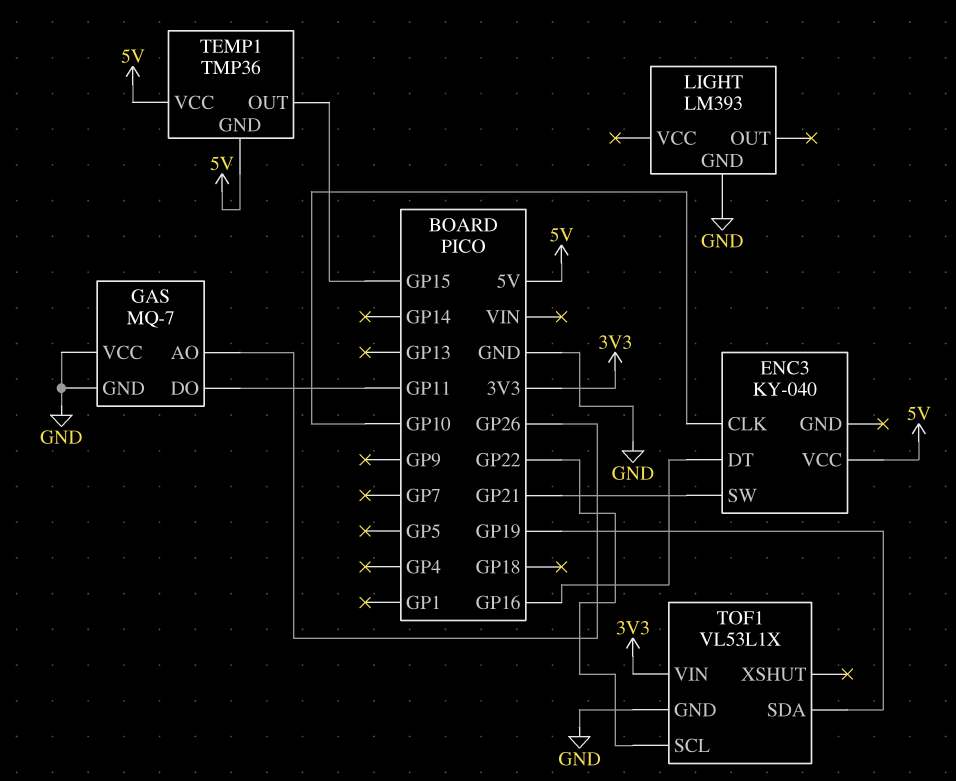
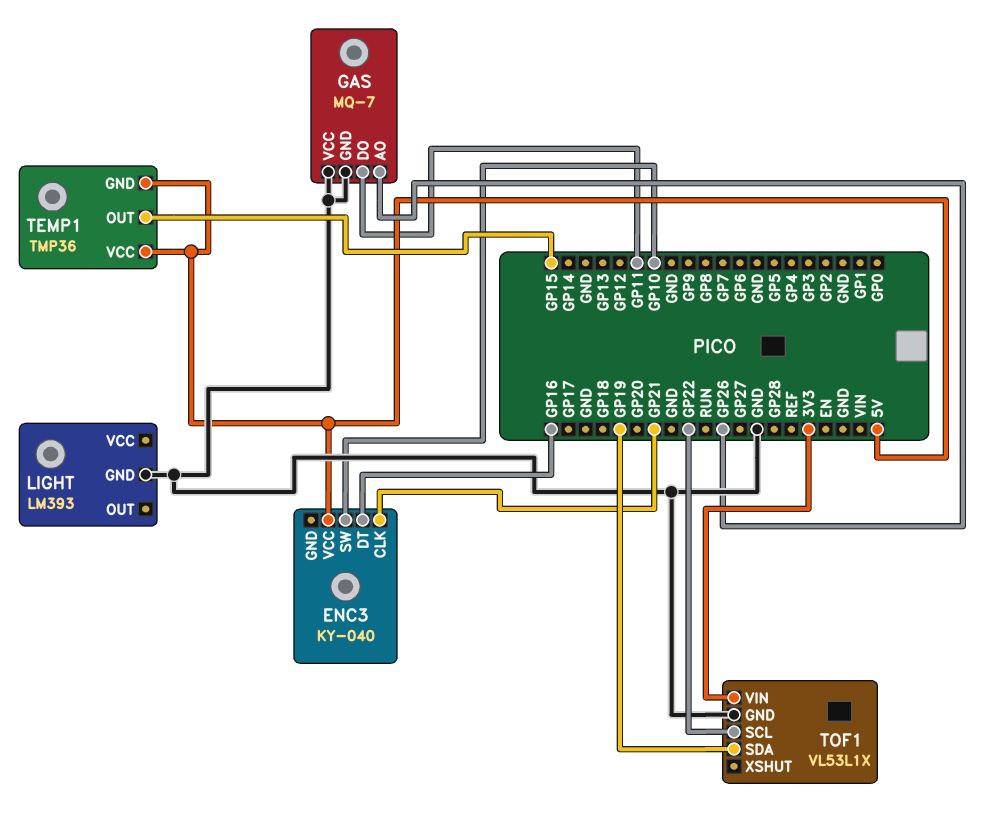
ENC3 pin CLK: GP10 -> GP21
ENC3 pin SW: GP21 -> GP10

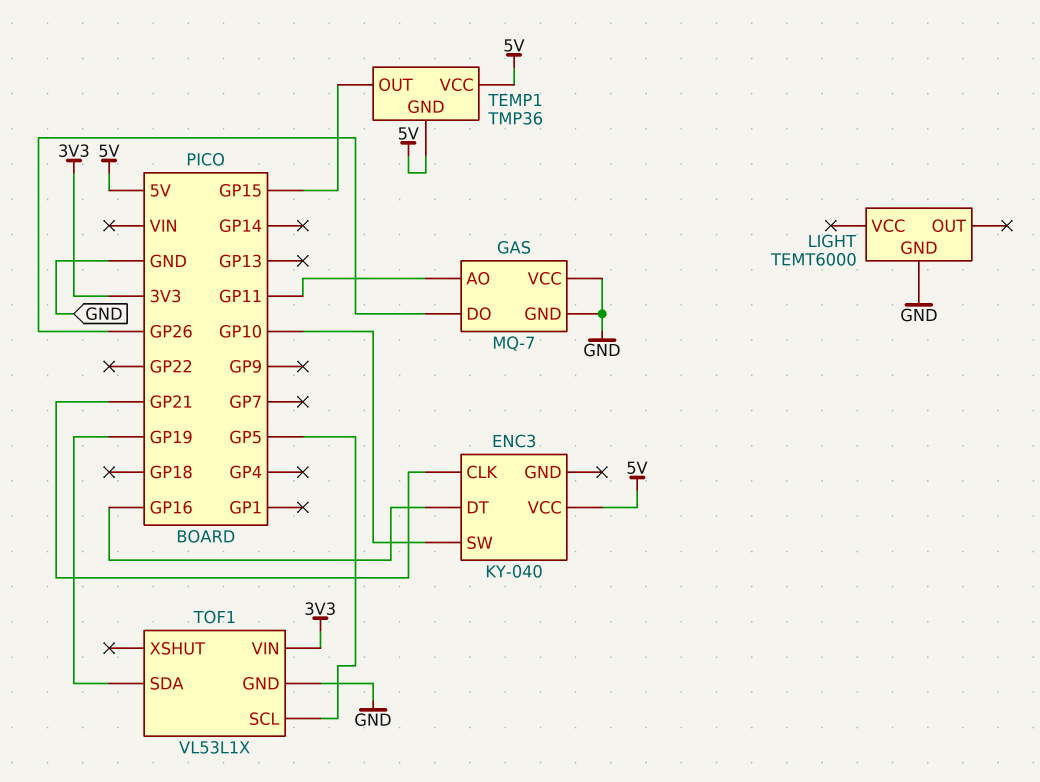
GAS pin AO: GP26 -> GP11
GAS pin DO: GP11 -> GP26
LIGHT: LM393 -> TEMT6000
TOF1 pin SCL: GP22 -> GP5

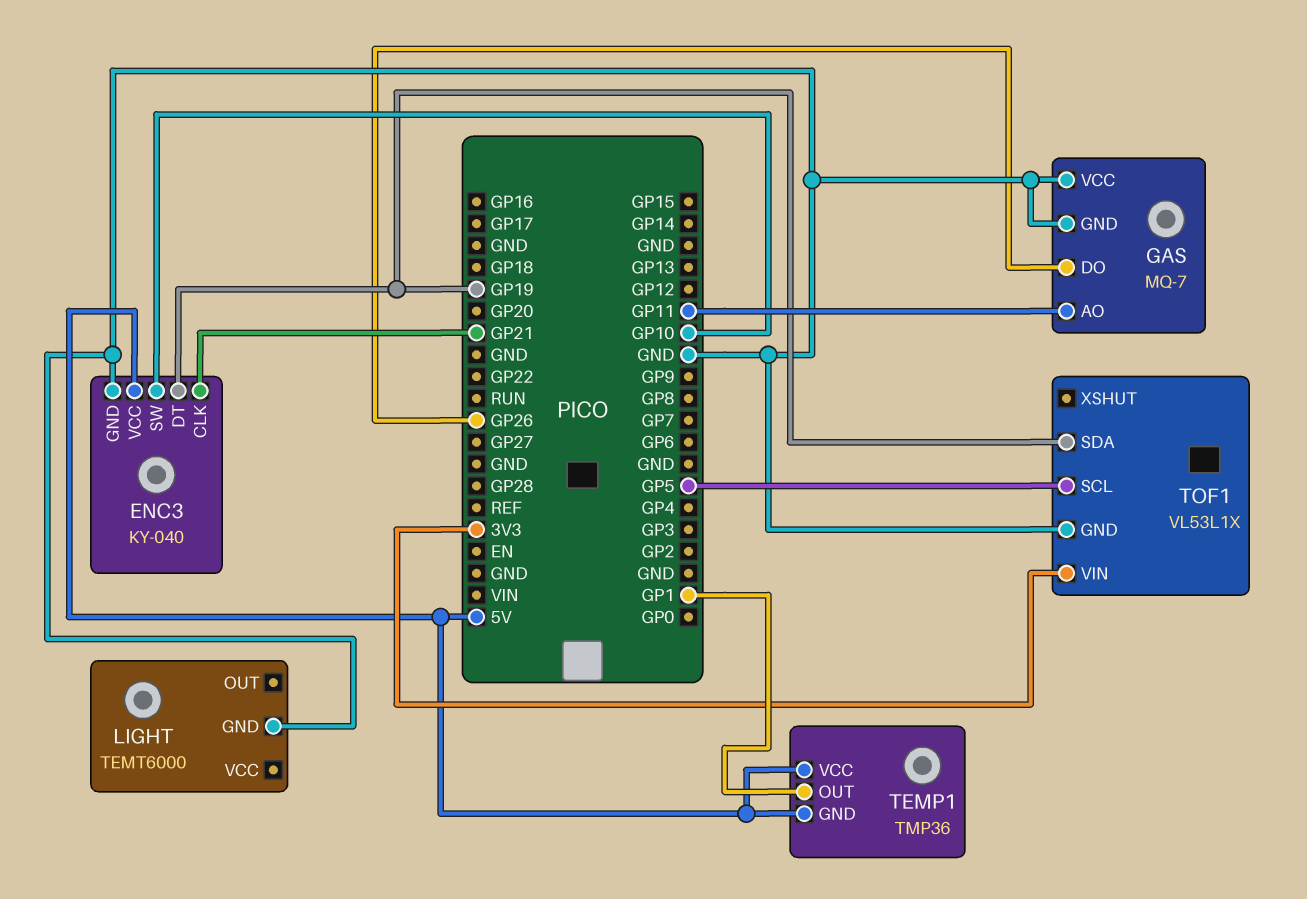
ENC3 pin DT: GP16 -> GP19
ENC3 pin GND: none -> GND
TEMP1 pin OUT: GP15 -> GP1

